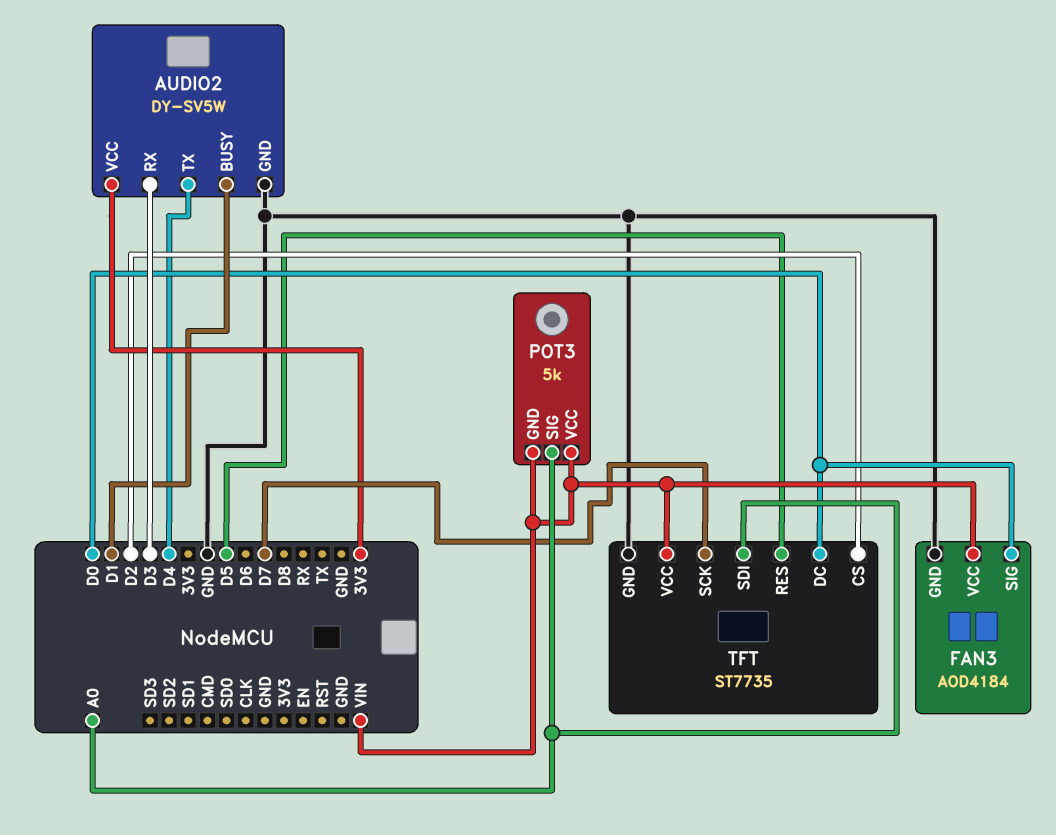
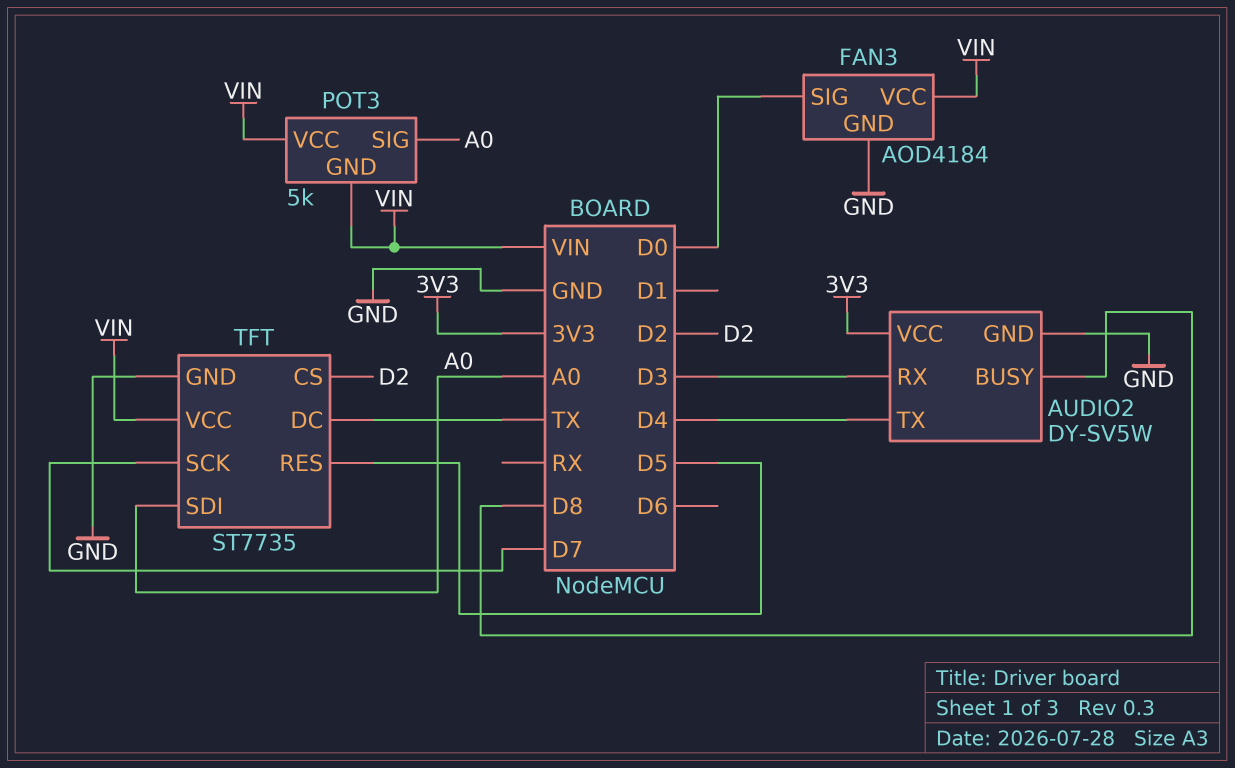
AUDIO2 pin BUSY: D1 -> D8
TFT pin DC: D0 -> TX

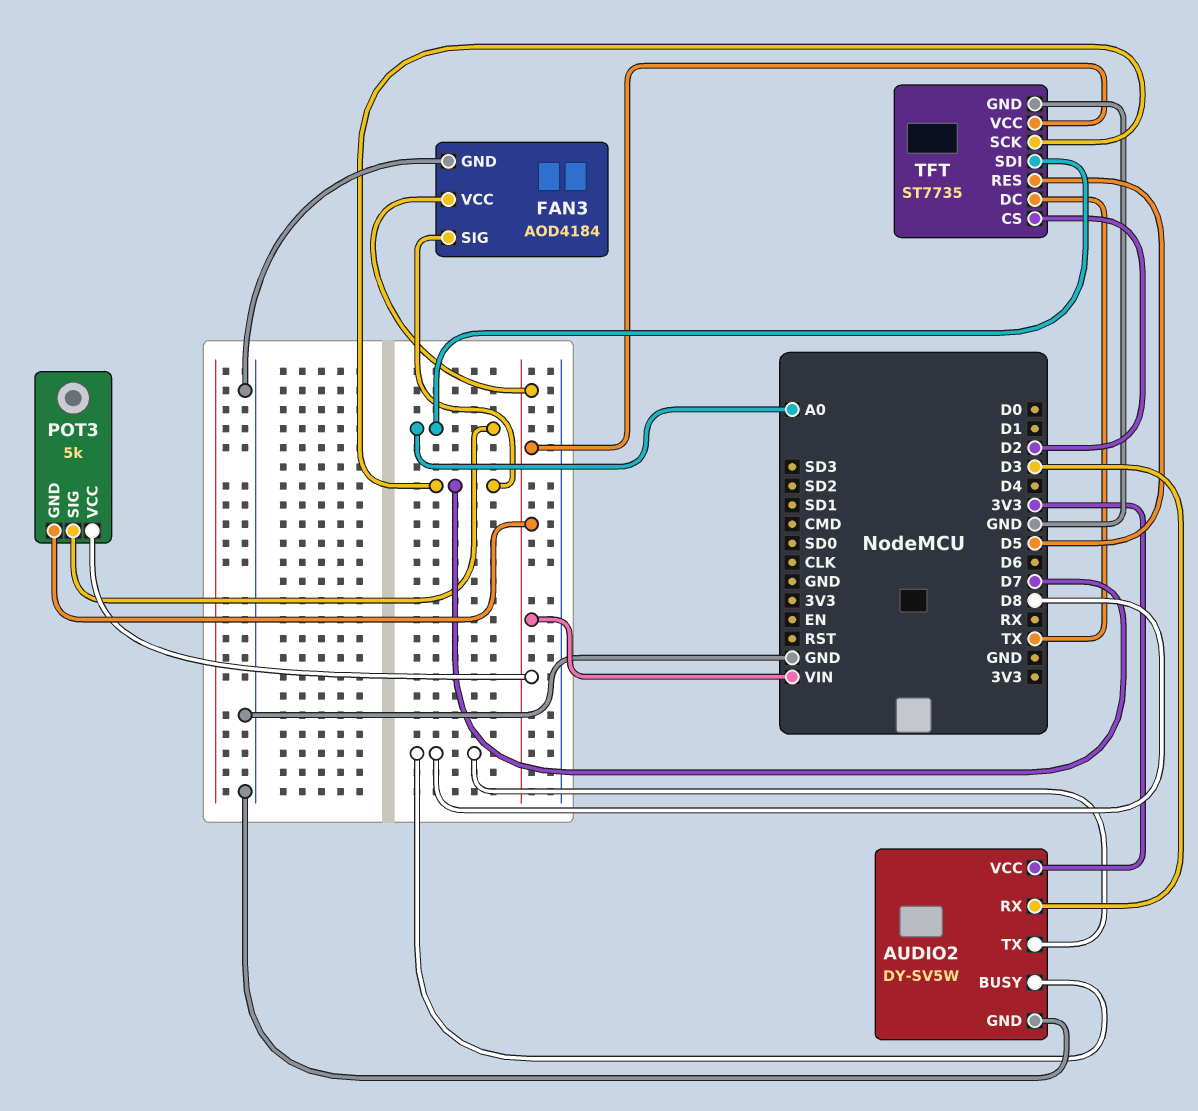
AUDIO2 pin TX: D4 -> D8
FAN3 pin SIG: D0 -> D7

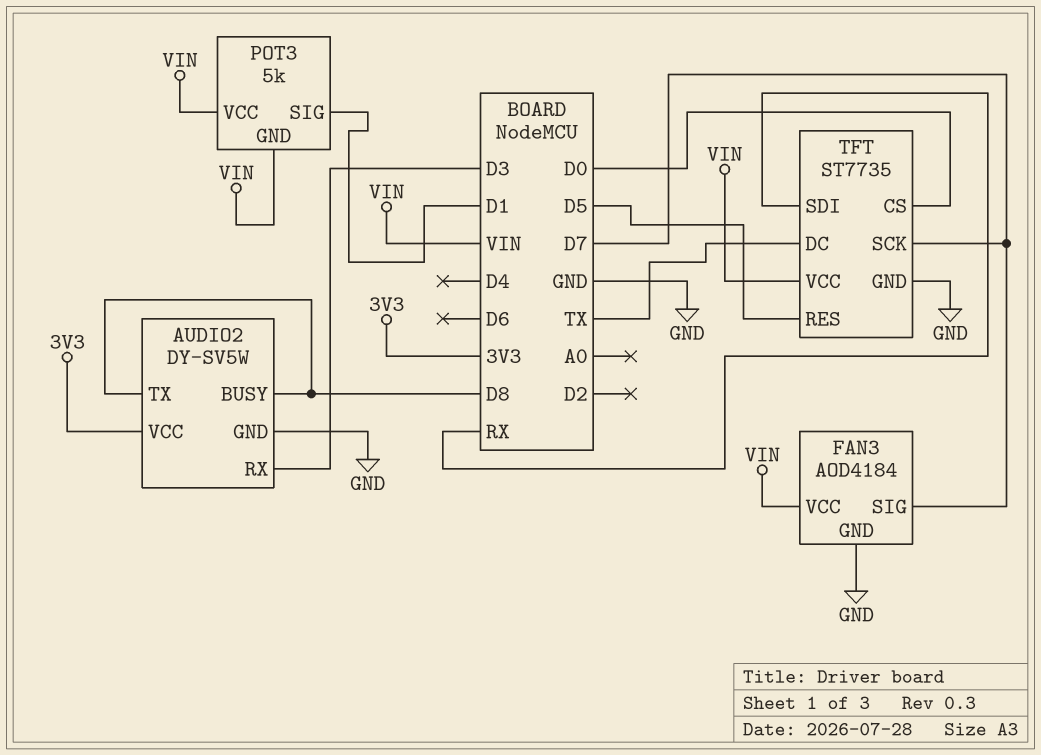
POT3 pin SIG: A0 -> D1
TFT pin CS: D2 -> D0
TFT pin SDI: A0 -> RX

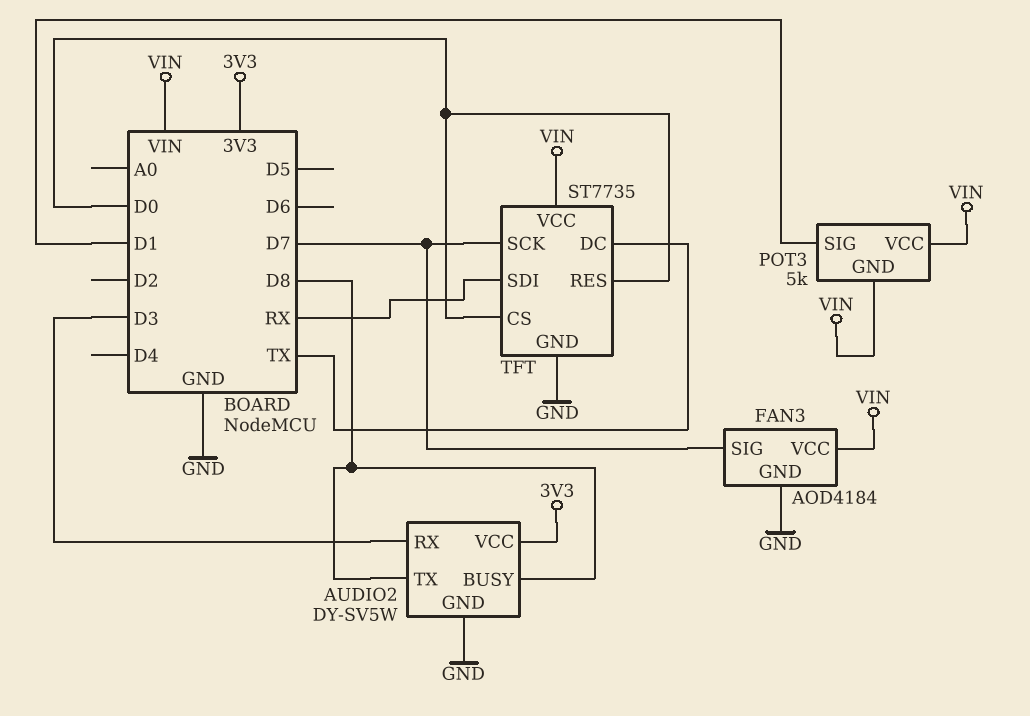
TFT pin RES: D5 -> D0

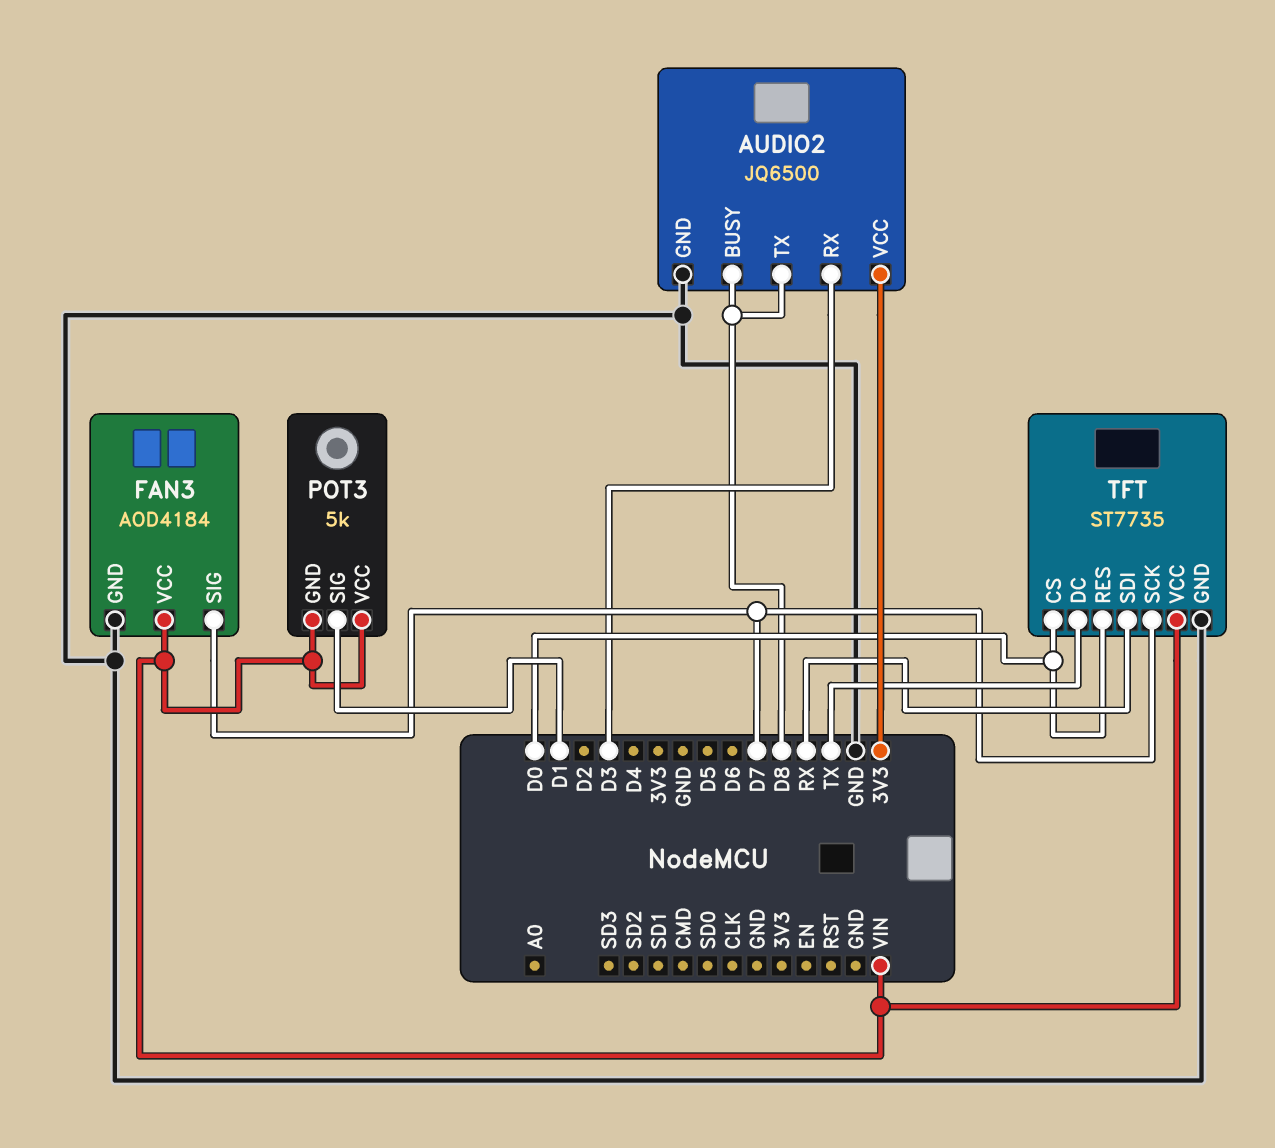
AUDIO2: DY-SV5W -> JQ6500

